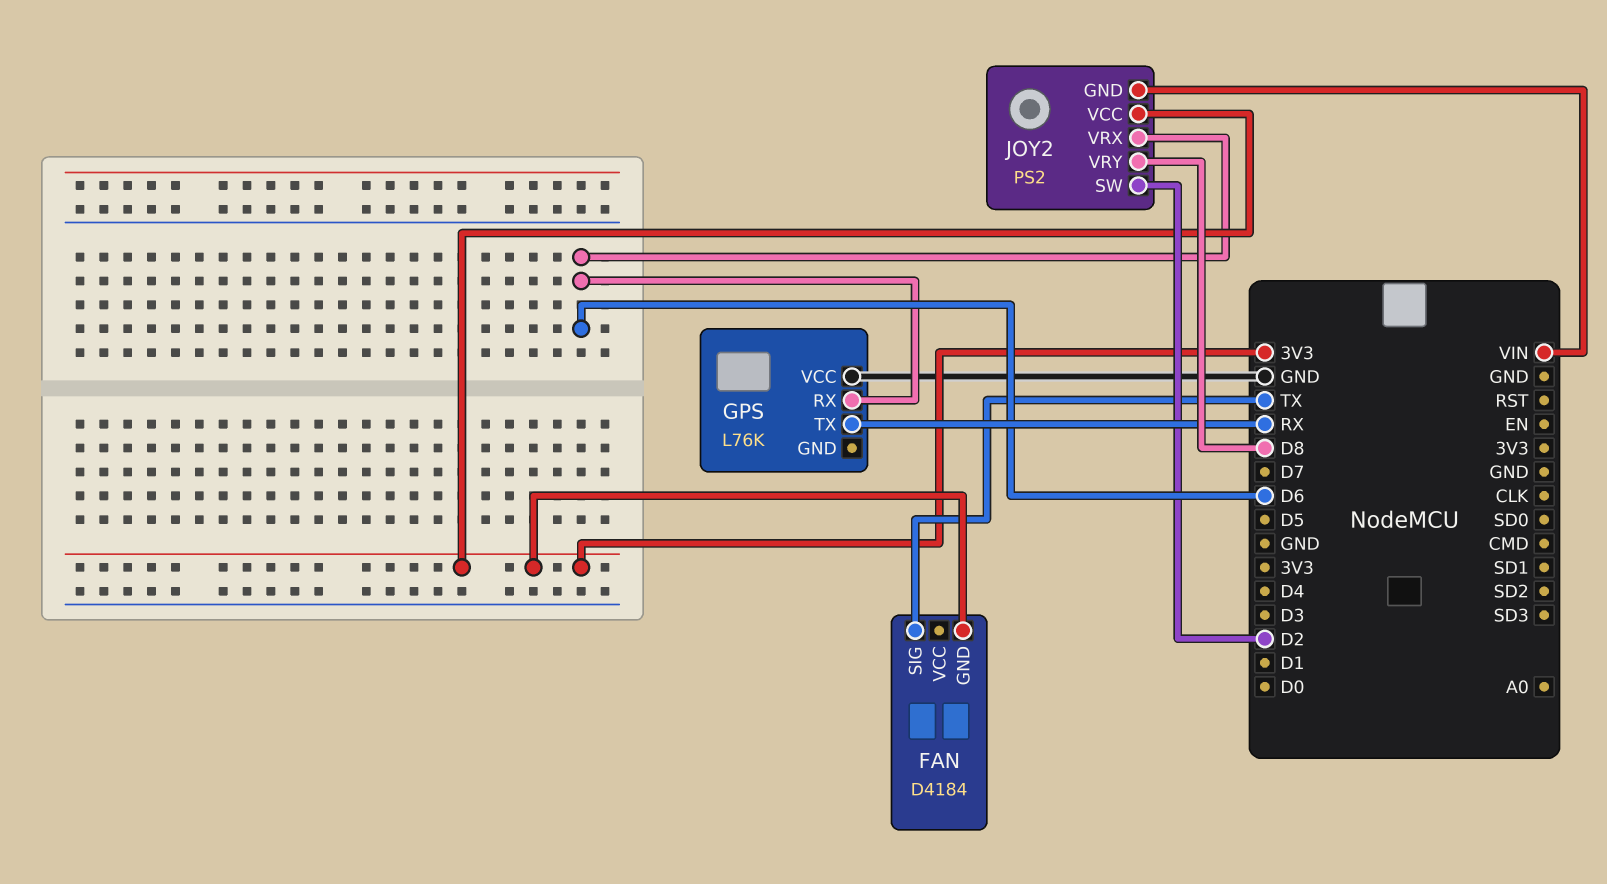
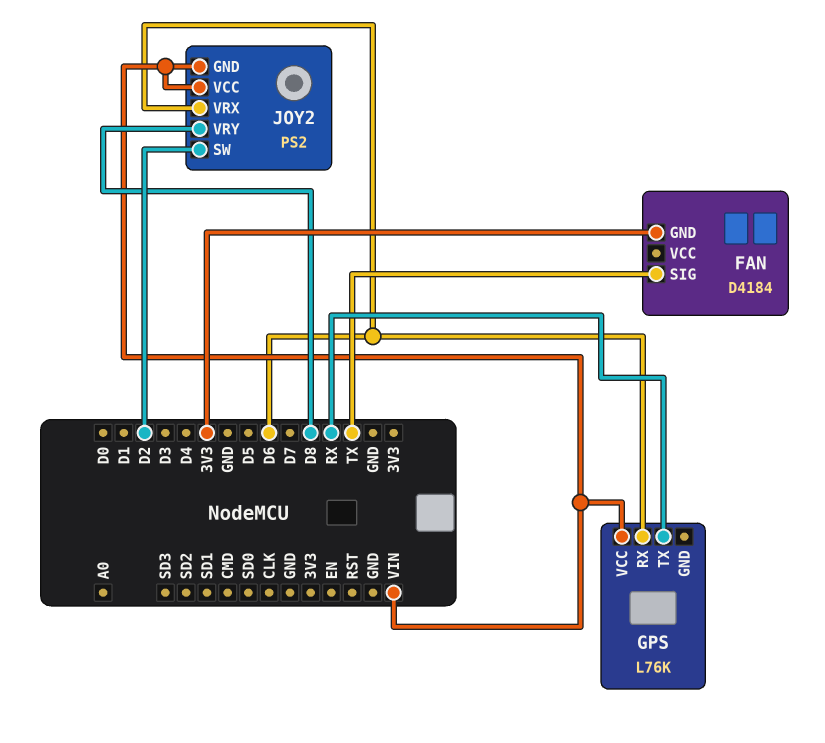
GPS pin VCC: GND -> VIN
JOY2 pin VCC: 3V3 -> VIN

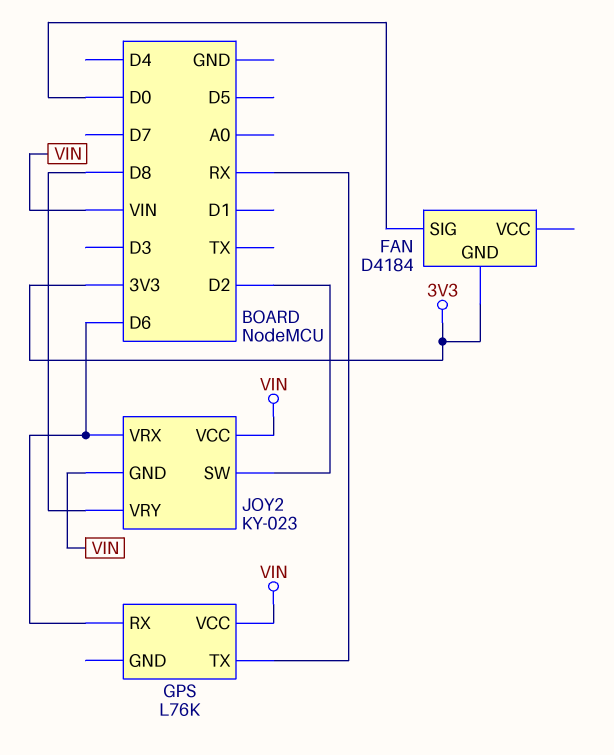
FAN pin SIG: TX -> D0
JOY2: PS2 -> KY-023

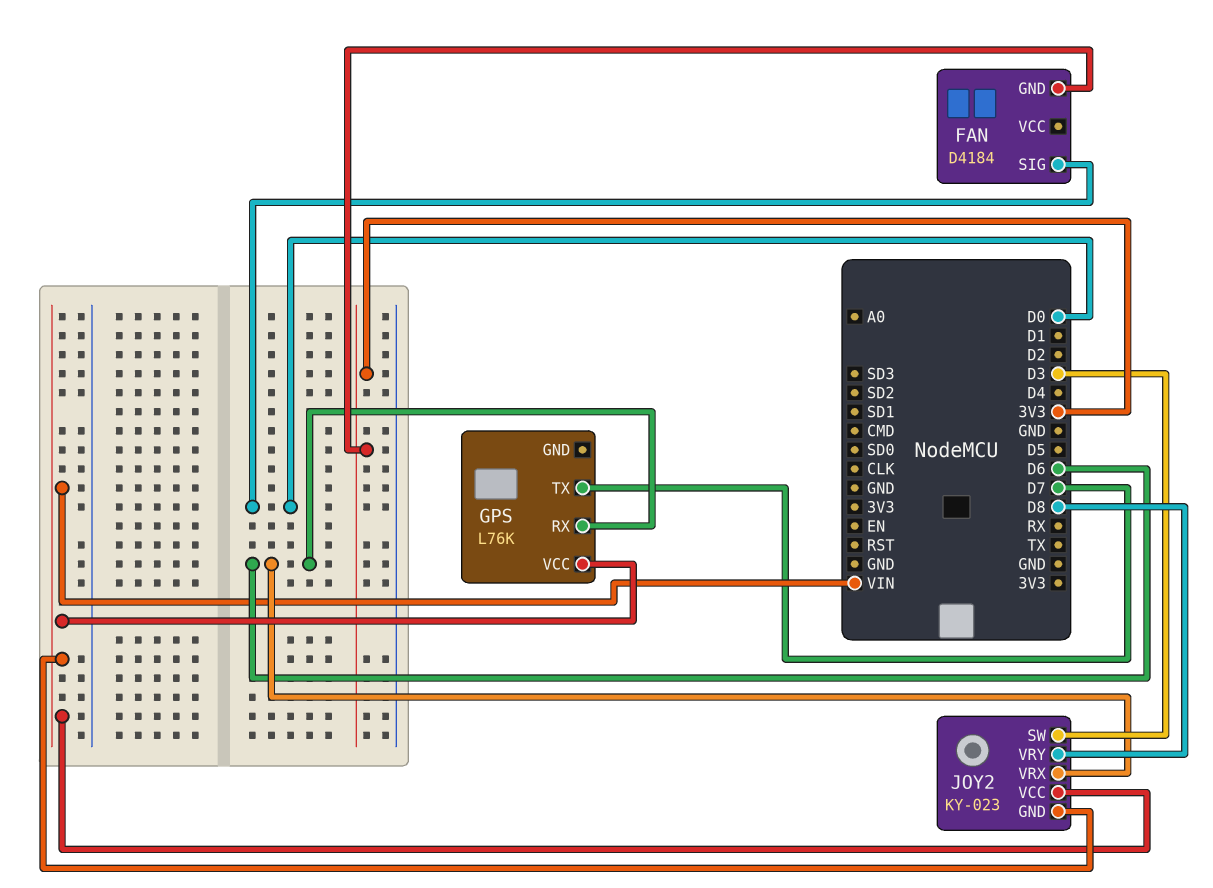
GPS pin TX: RX -> D7
JOY2 pin SW: D2 -> D3

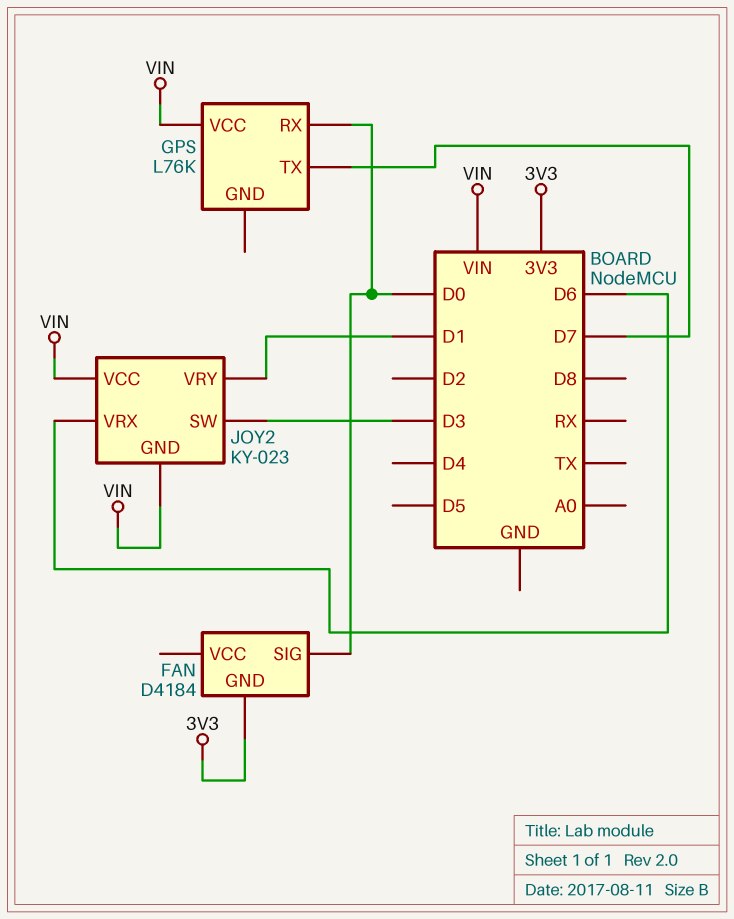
GPS pin RX: D6 -> D0
JOY2 pin VRY: D8 -> D1

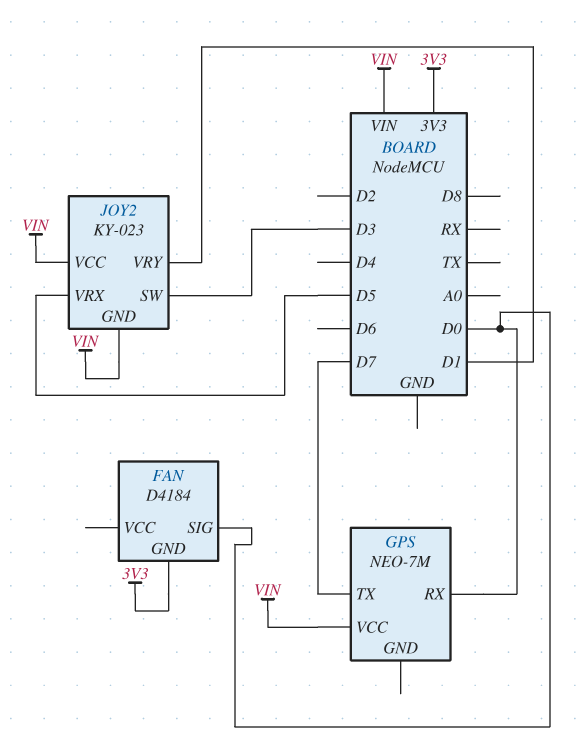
GPS: L76K -> NEO-7M
JOY2 pin VRX: D6 -> D5

